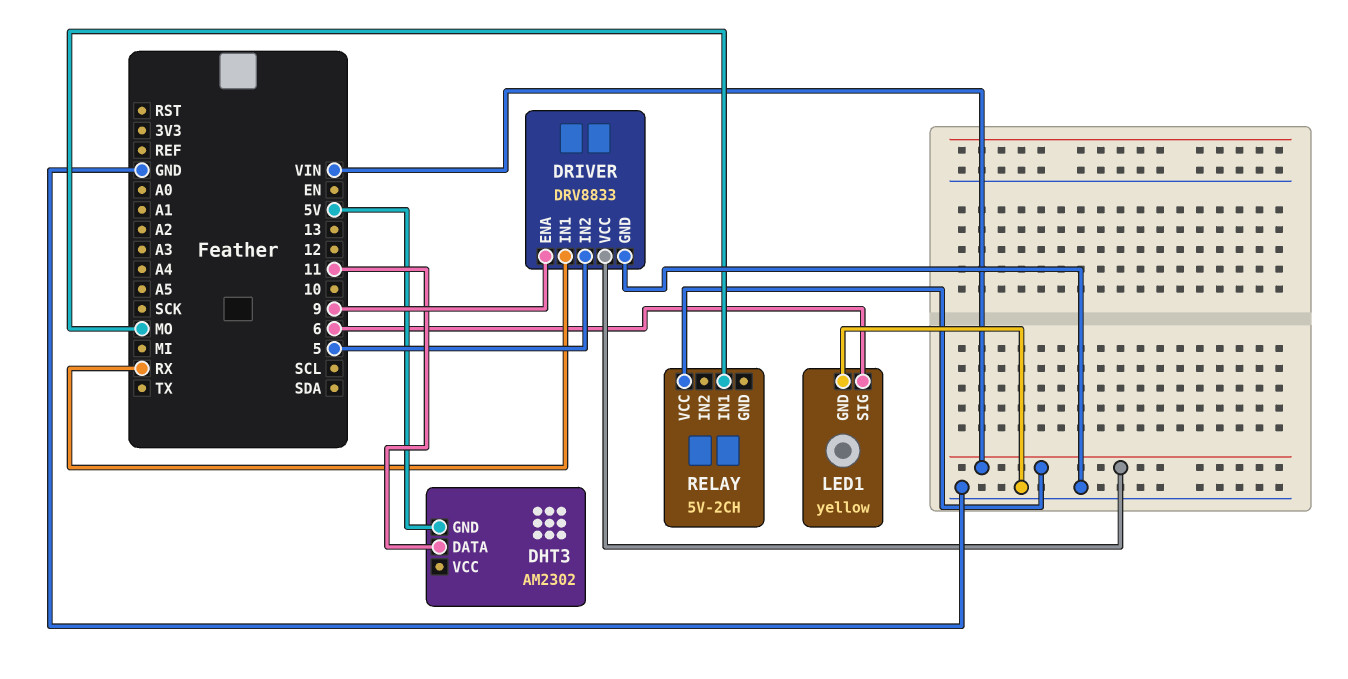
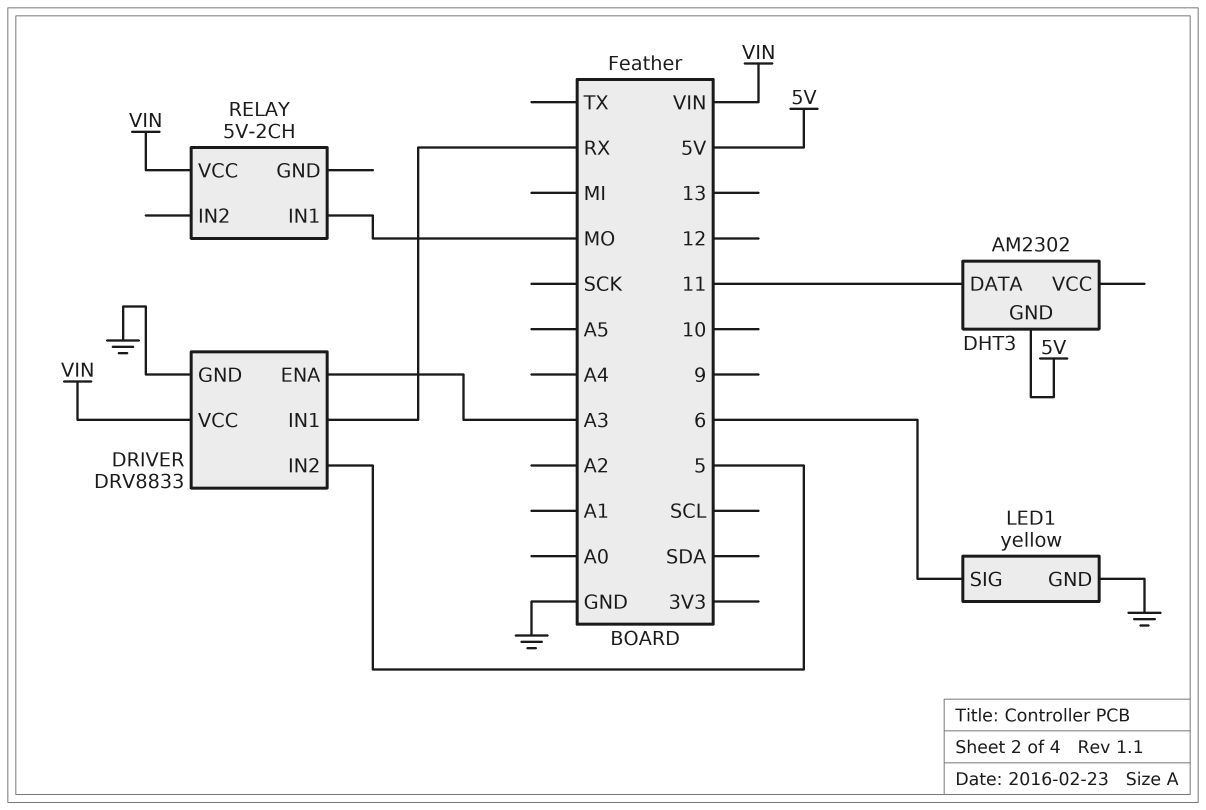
DRIVER pin ENA: 9 -> A3

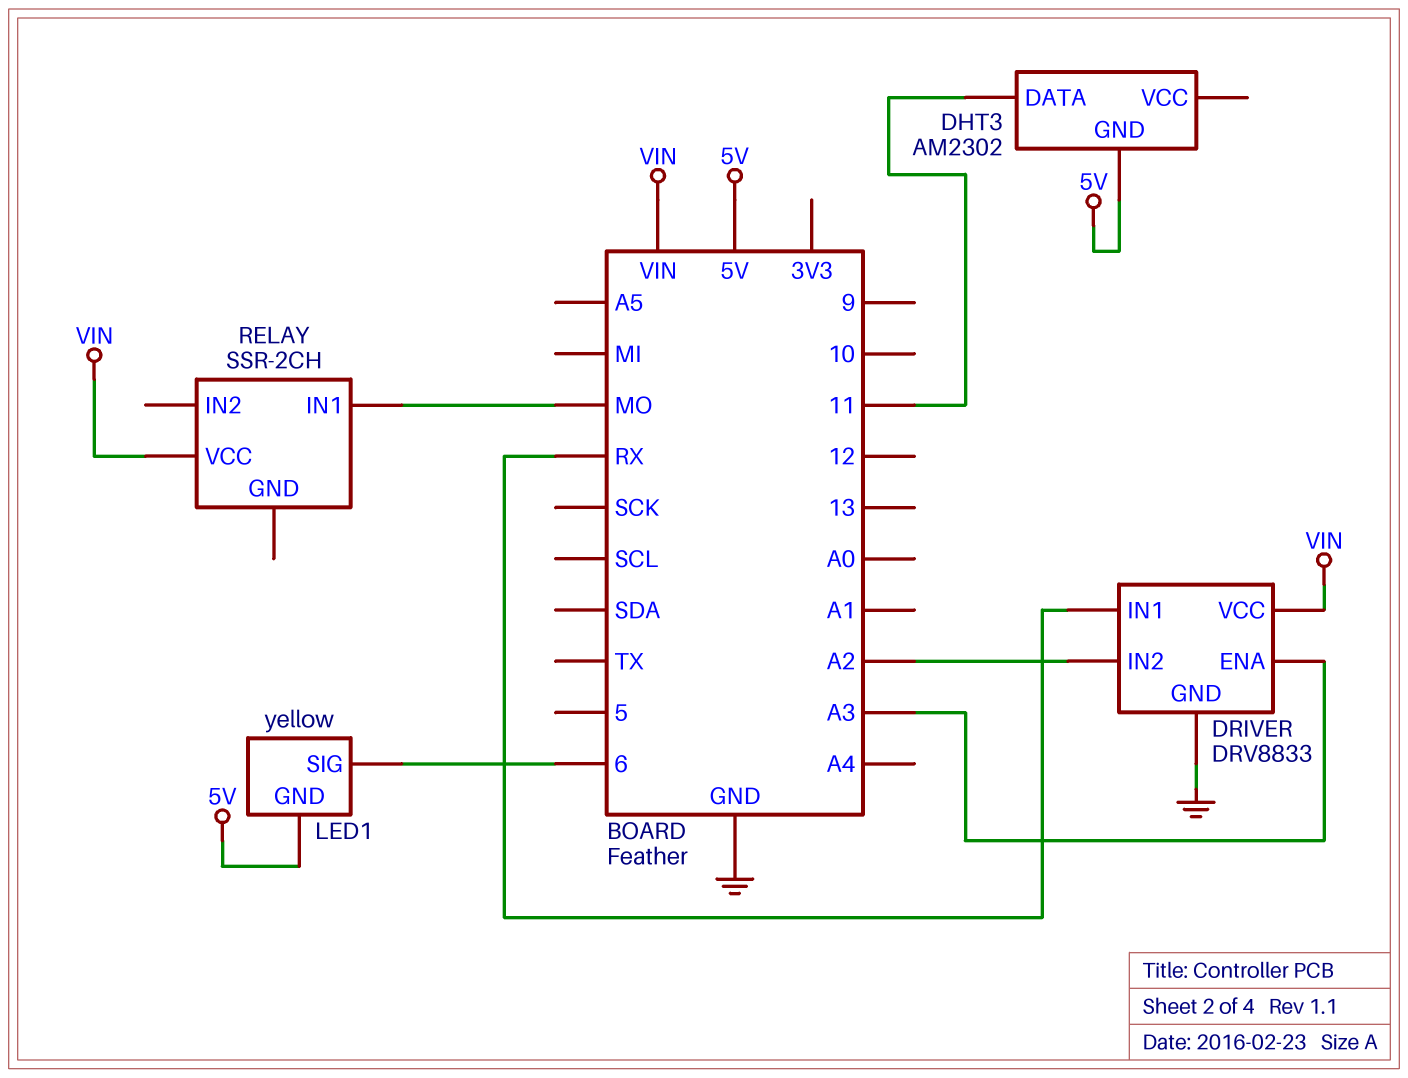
DRIVER pin IN2: 5 -> A2
LED1 pin GND: GND -> 5V
RELAY: 5V-2CH -> SSR-2CH

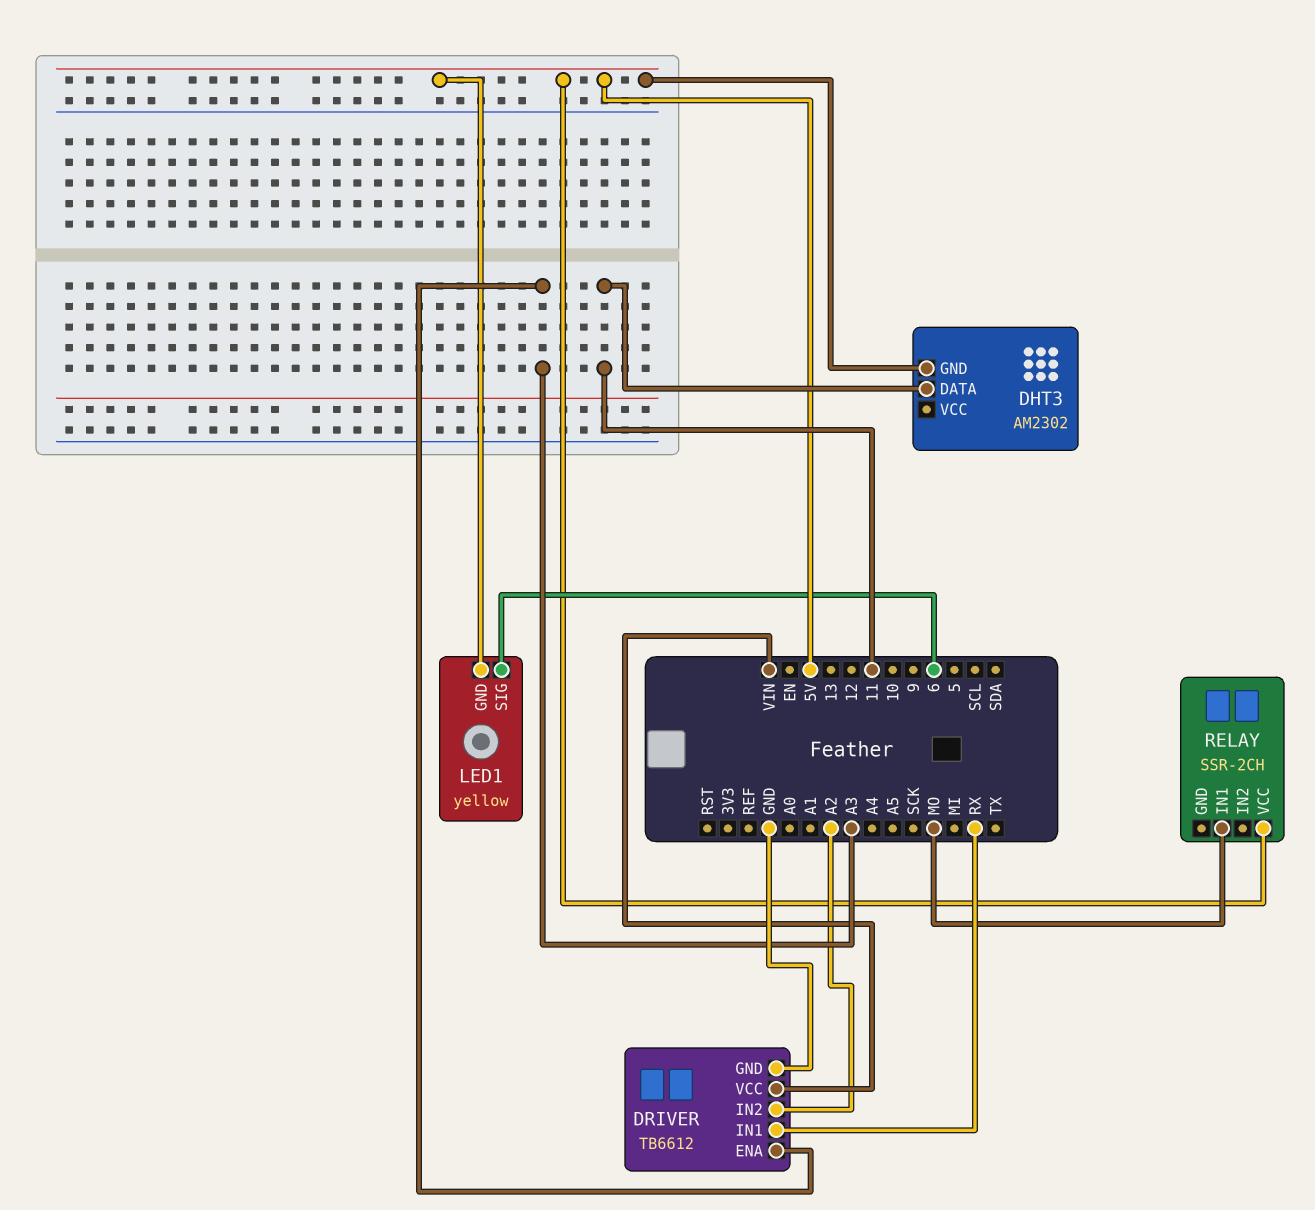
DRIVER: DRV8833 -> TB6612
RELAY pin VCC: VIN -> 5V

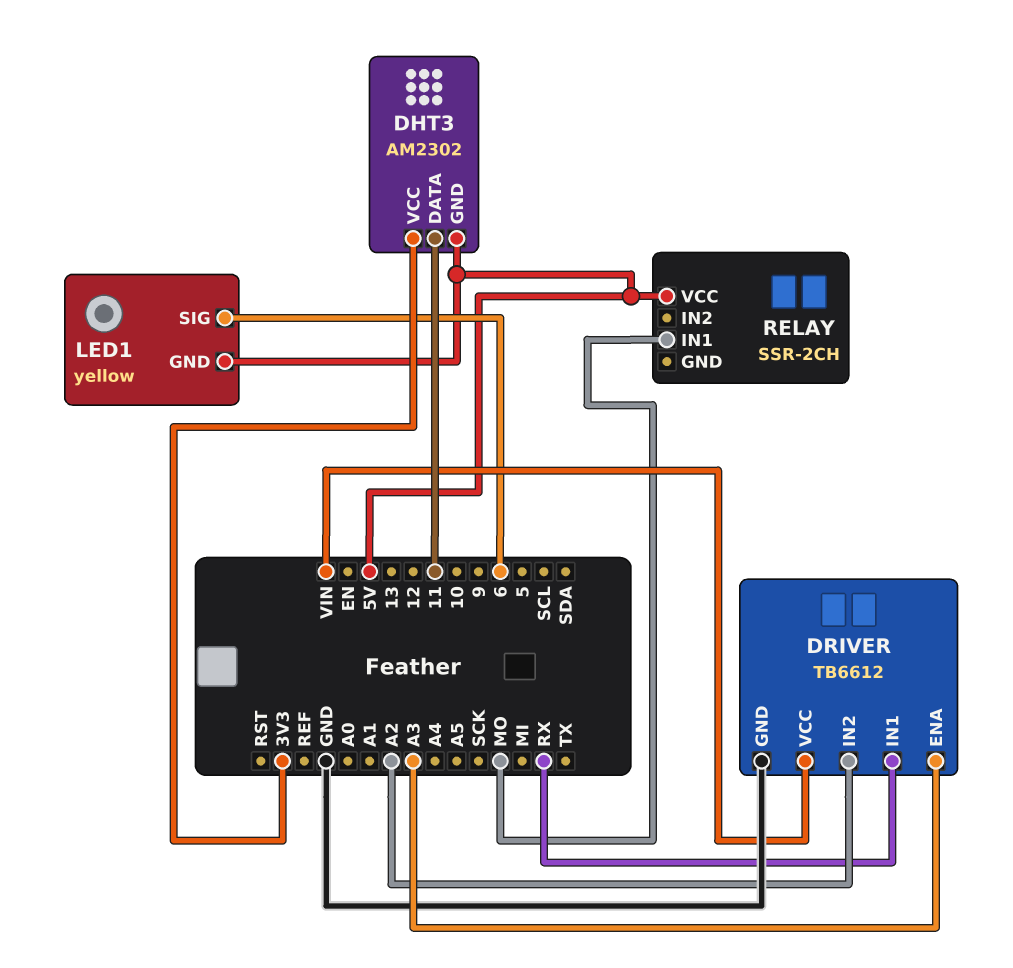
DHT3 pin VCC: none -> 3V3

